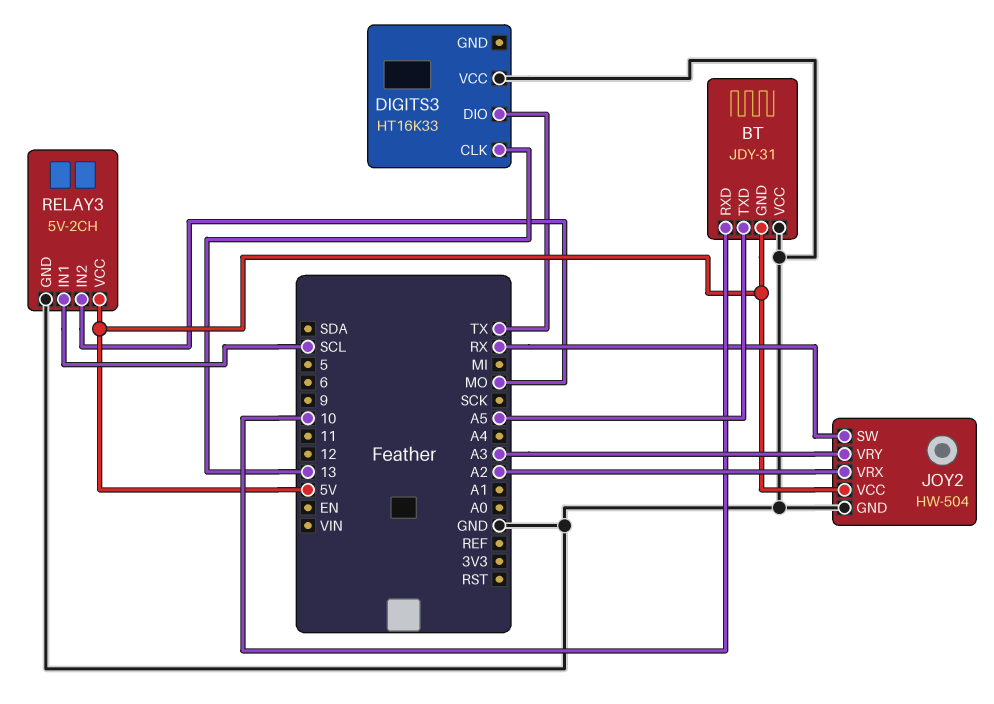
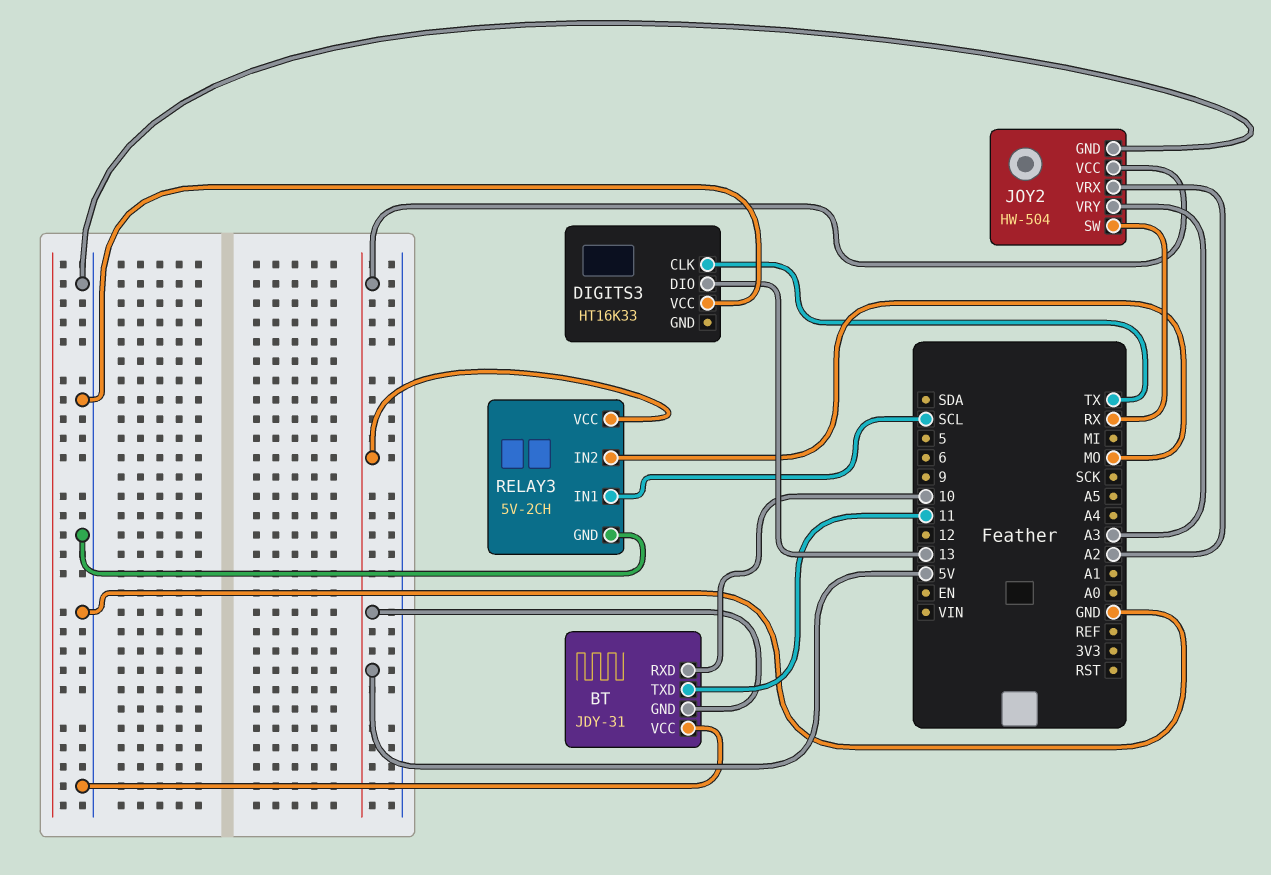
BT pin TXD: A5 -> 11
DIGITS3 pin CLK: 13 -> TX
DIGITS3 pin DIO: TX -> 13

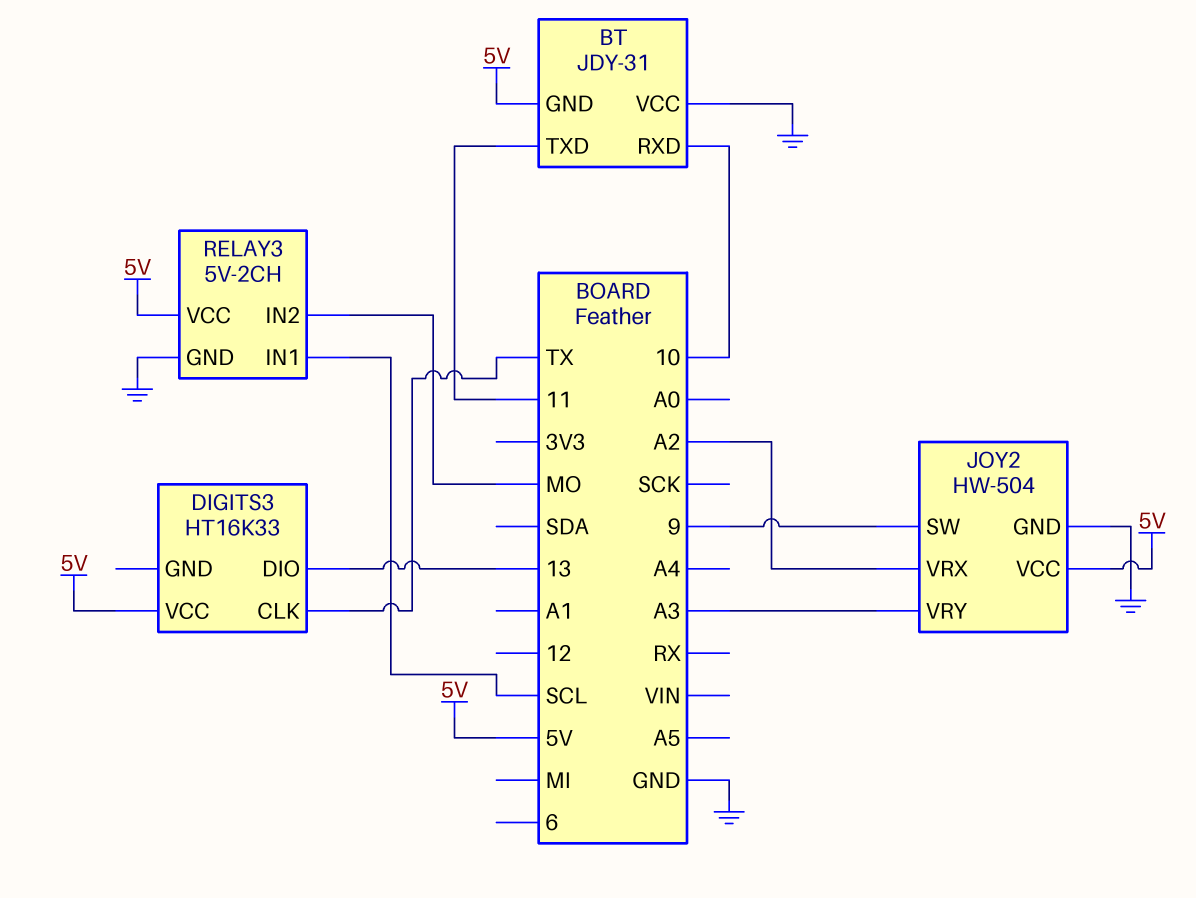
DIGITS3 pin VCC: GND -> 5V
JOY2 pin SW: RX -> 9

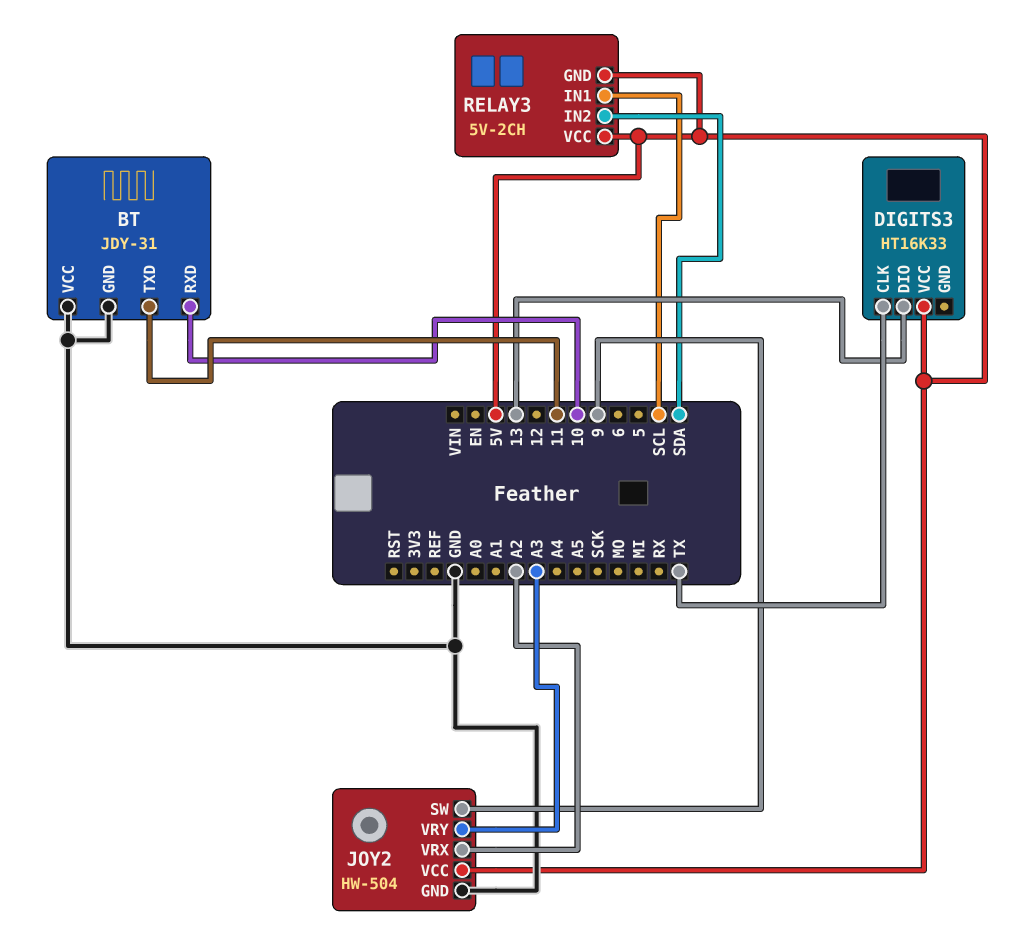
BT pin GND: 5V -> GND
RELAY3 pin GND: GND -> 5V
RELAY3 pin IN2: MO -> SDA

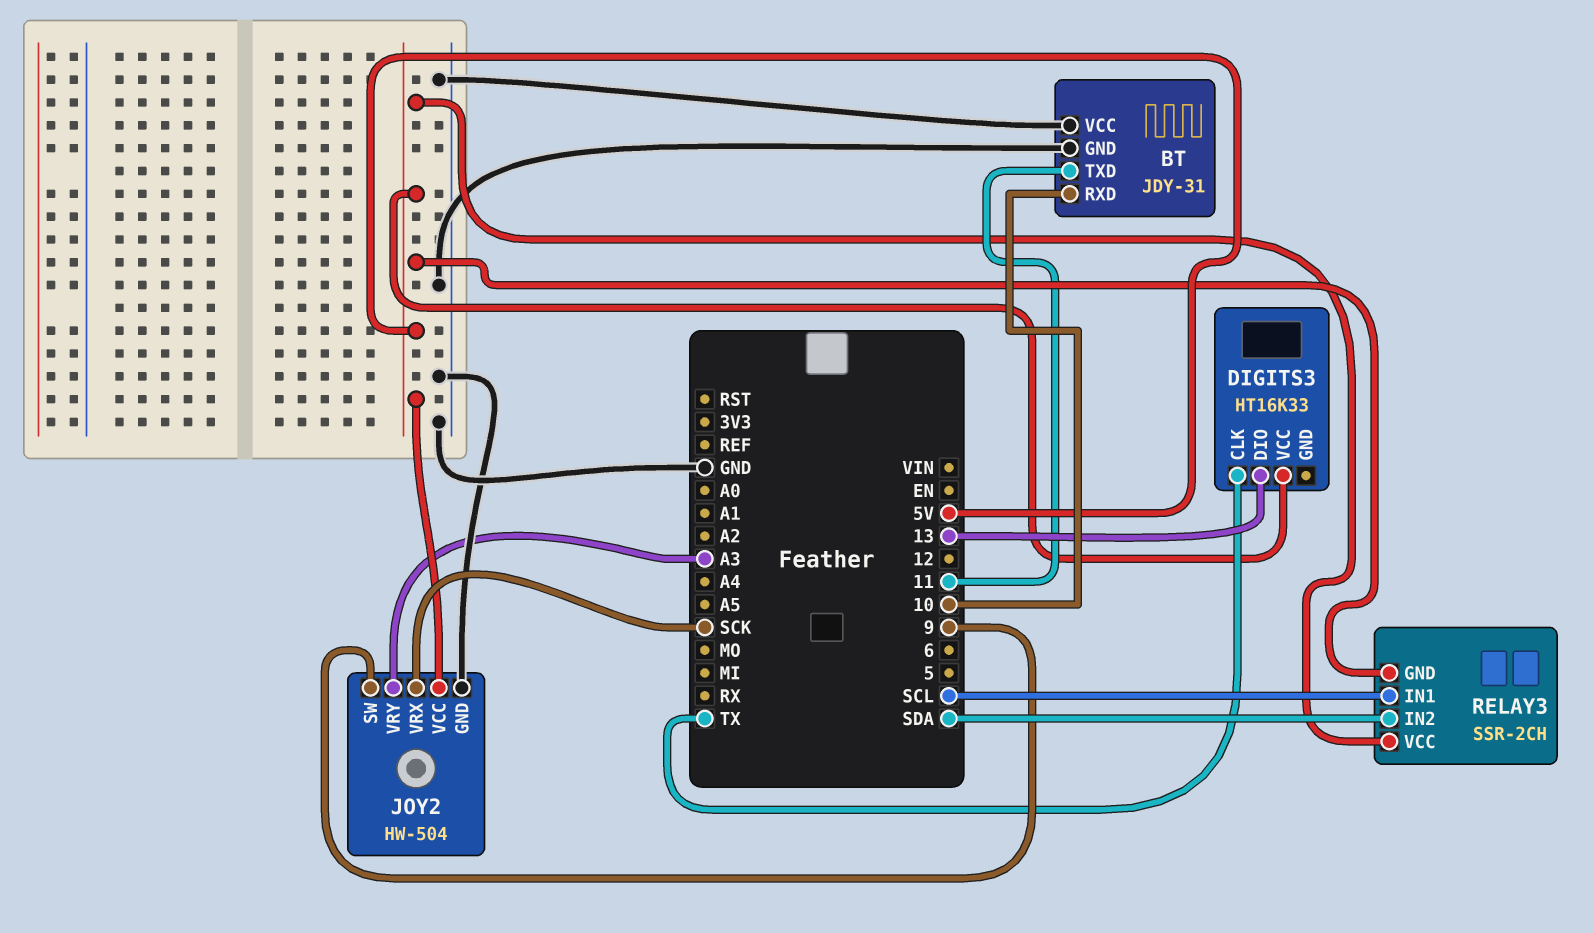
JOY2 pin VRX: A2 -> SCK
RELAY3: 5V-2CH -> SSR-2CH

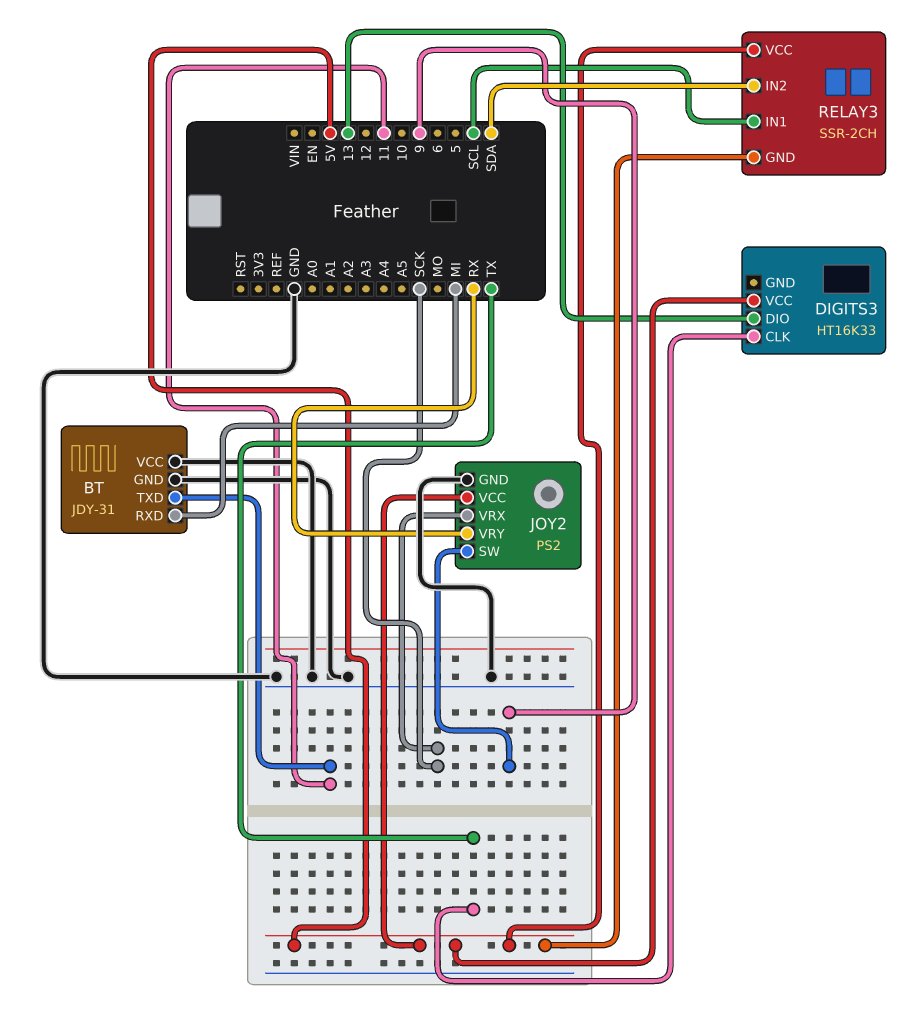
BT pin RXD: 10 -> MI
JOY2: HW-504 -> PS2
JOY2 pin VRY: A3 -> RX

